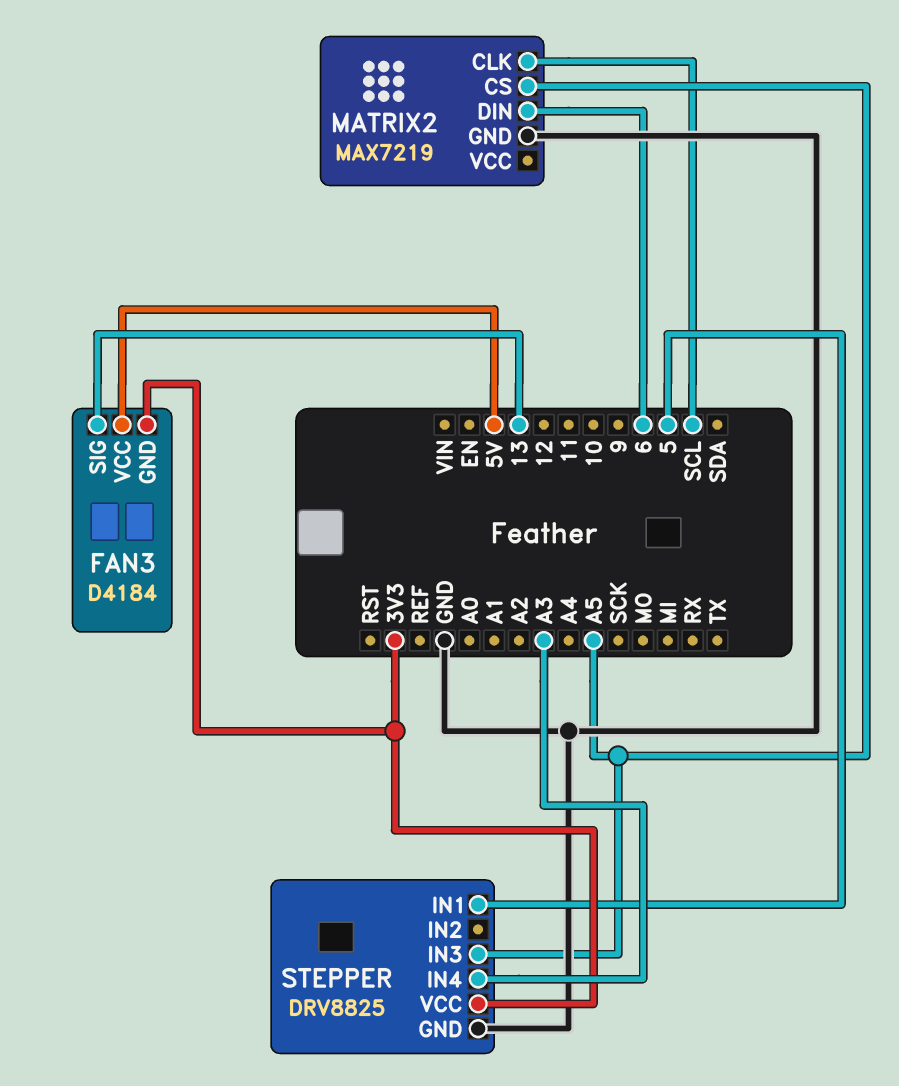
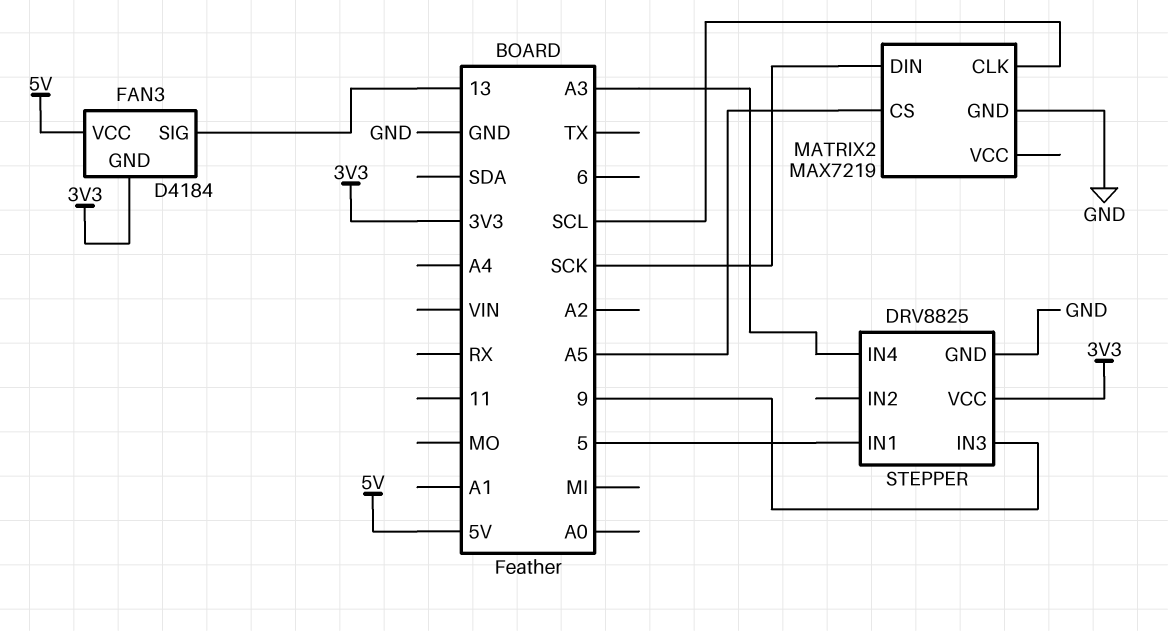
MATRIX2 pin DIN: 6 -> SCK
STEPPER pin IN3: A5 -> 9

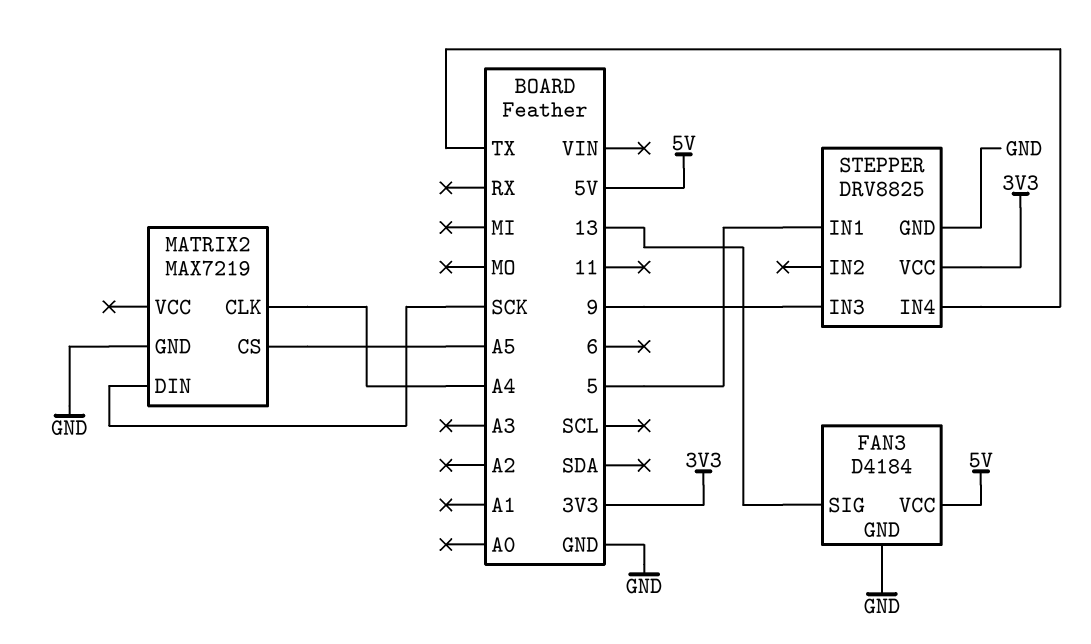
FAN3 pin GND: 3V3 -> GND
MATRIX2 pin CLK: SCL -> A4
STEPPER pin IN4: A3 -> TX

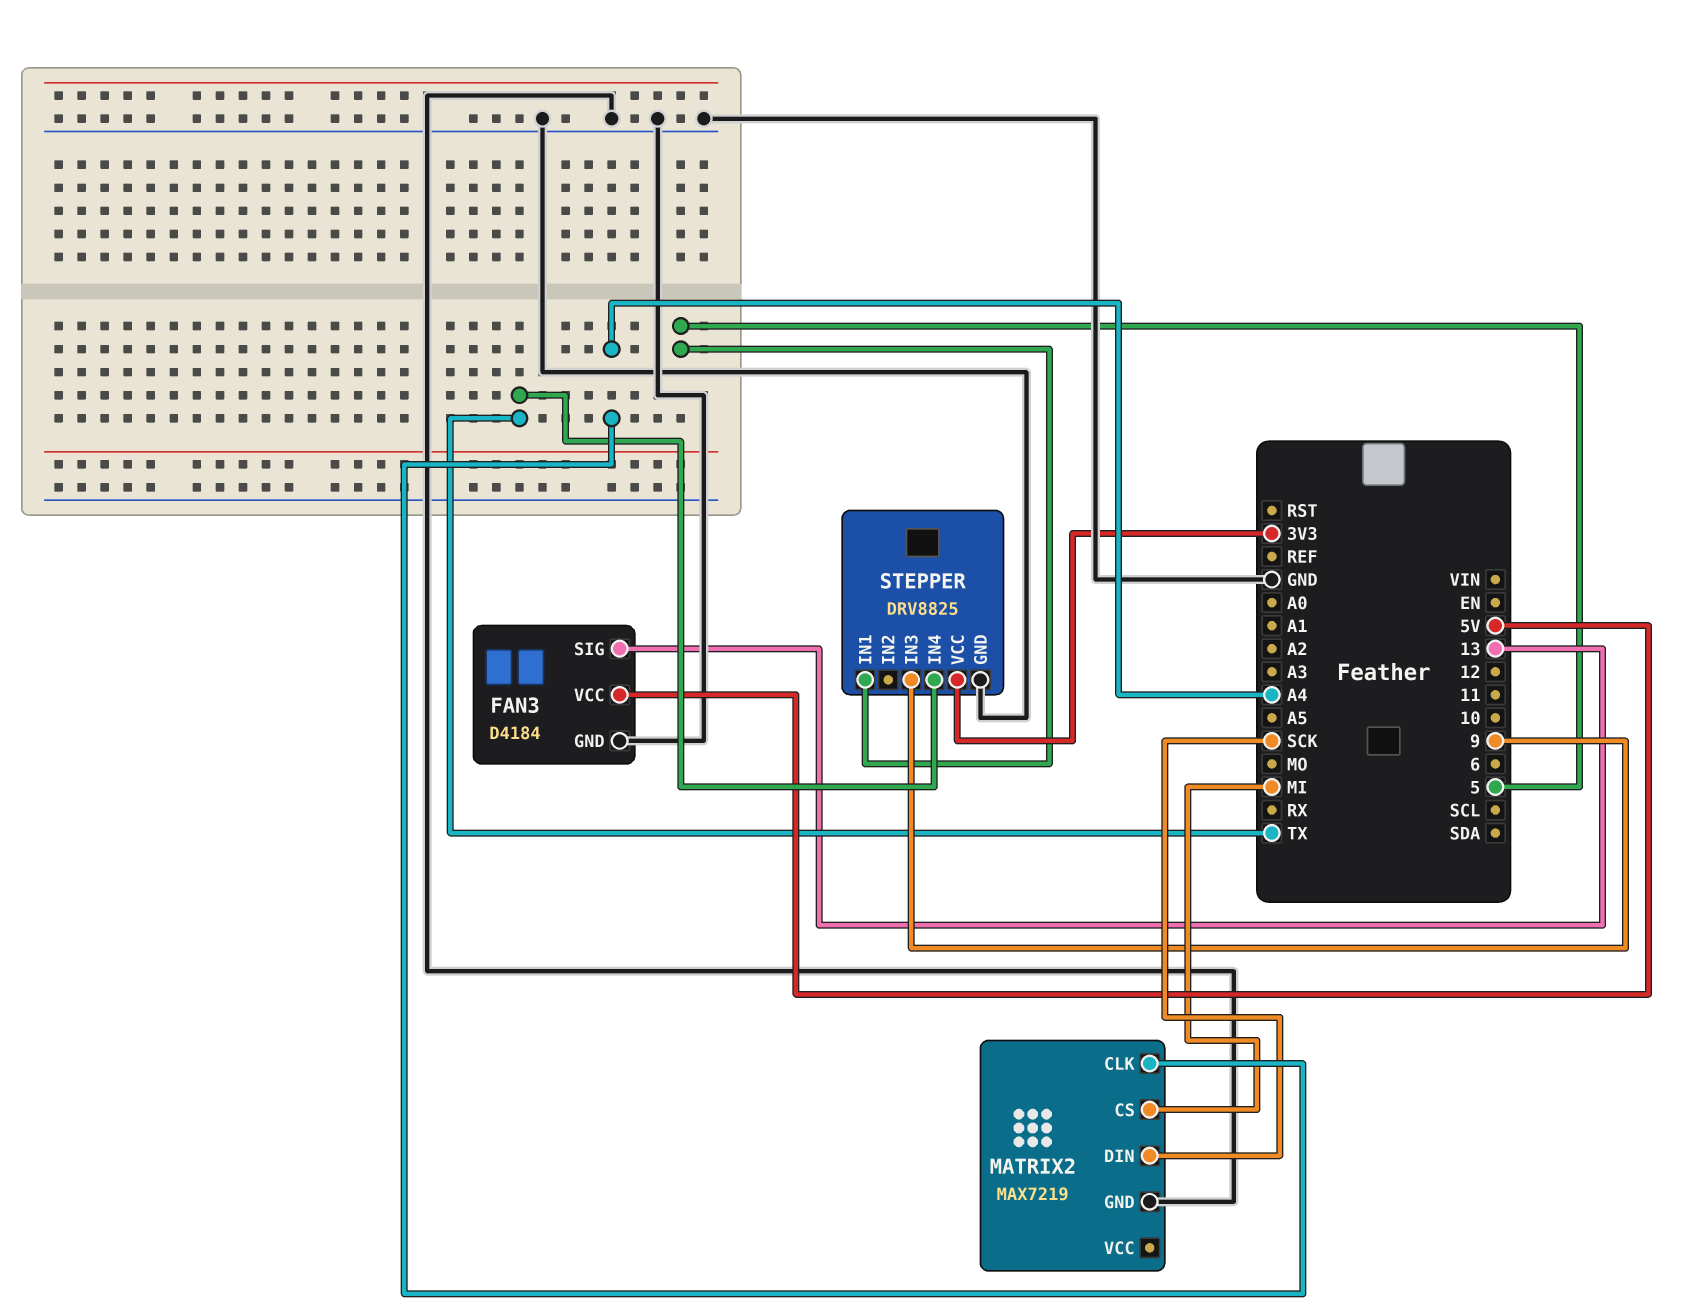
MATRIX2 pin CS: A5 -> MI

